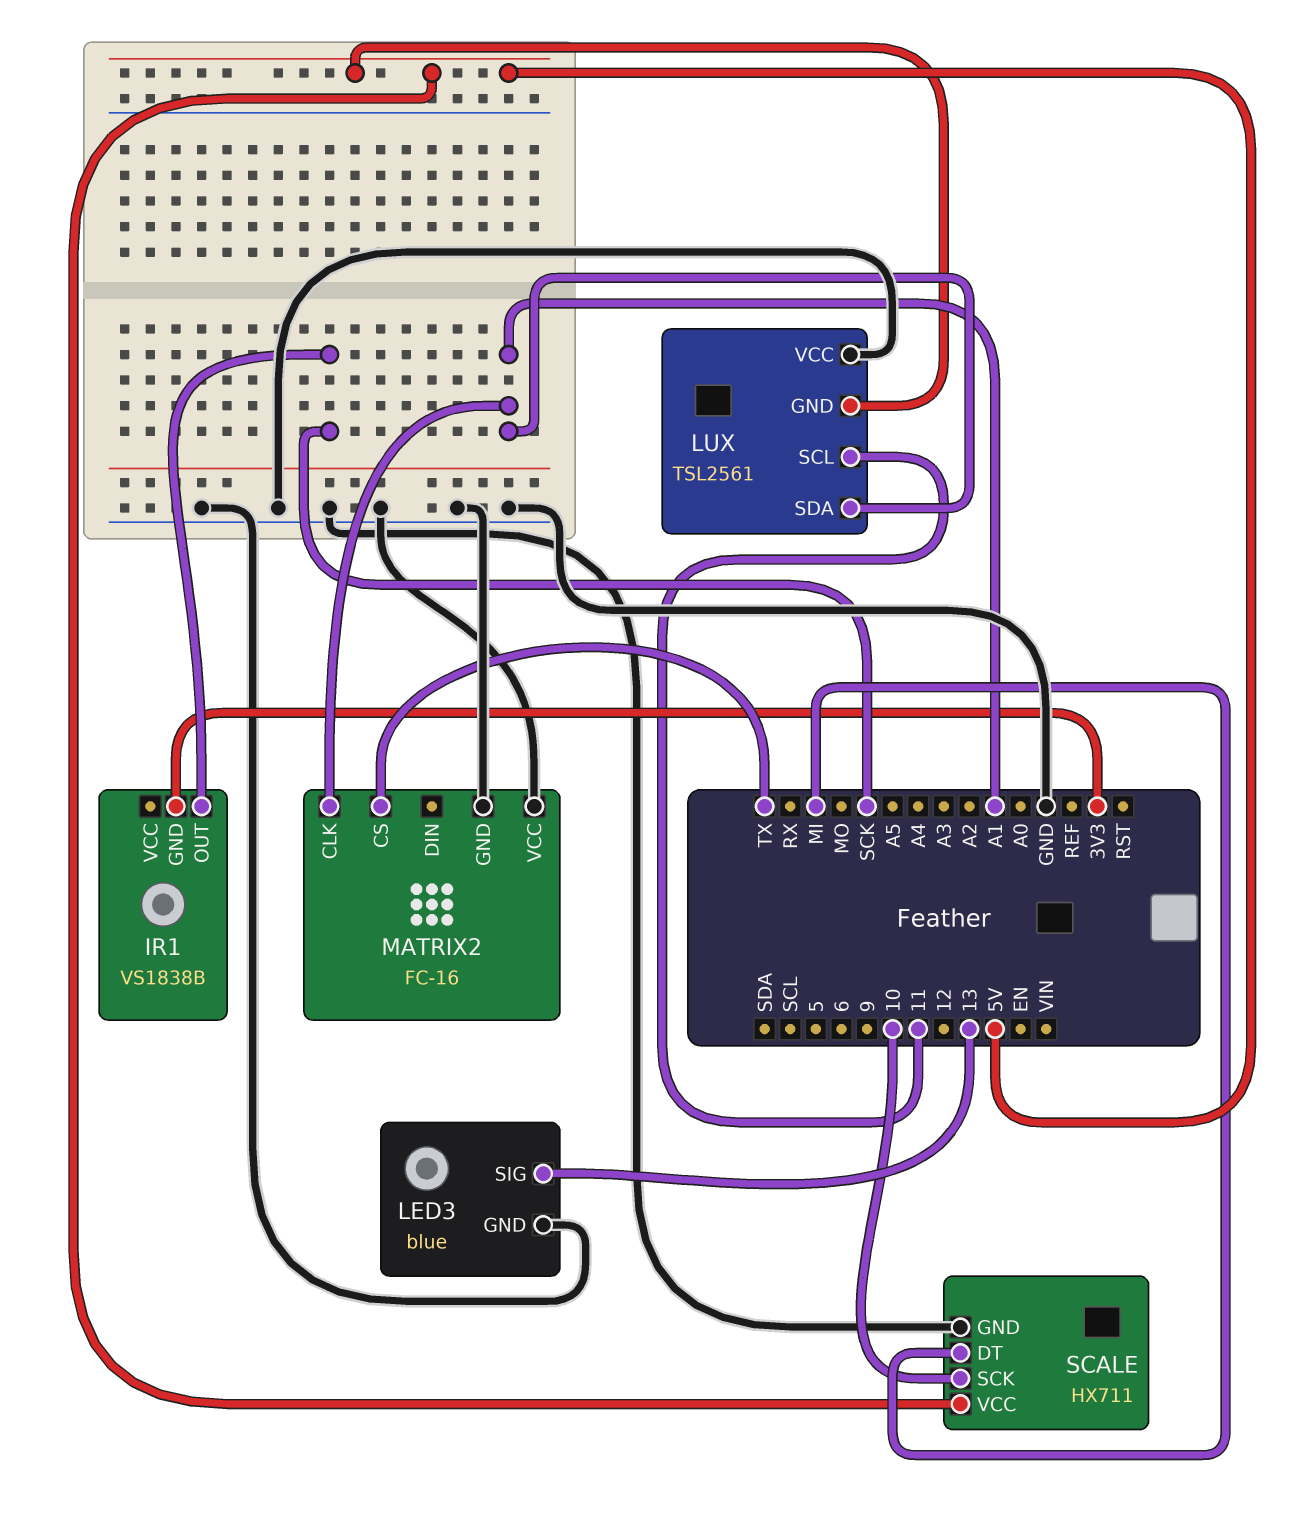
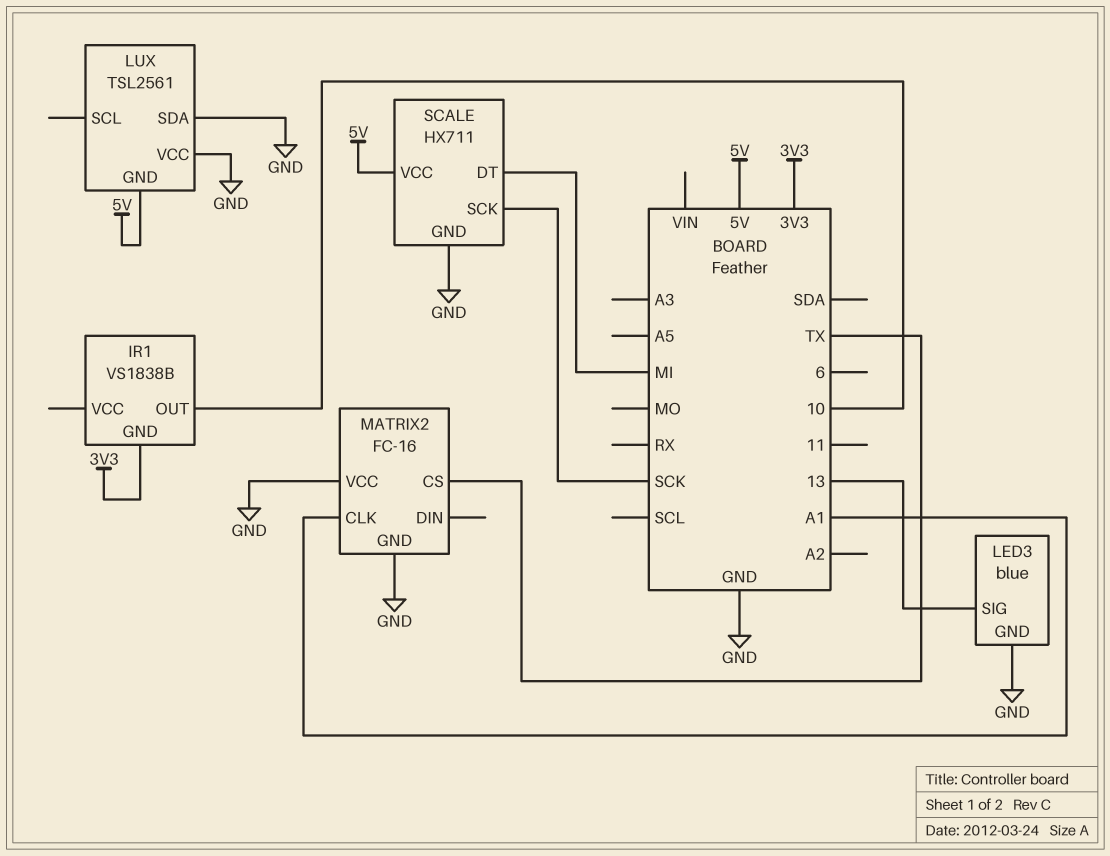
IR1 pin OUT: SCK -> 10
LUX pin SCL: 11 -> none
LUX pin SDA: A1 -> GND
SCALE pin SCK: 10 -> SCK

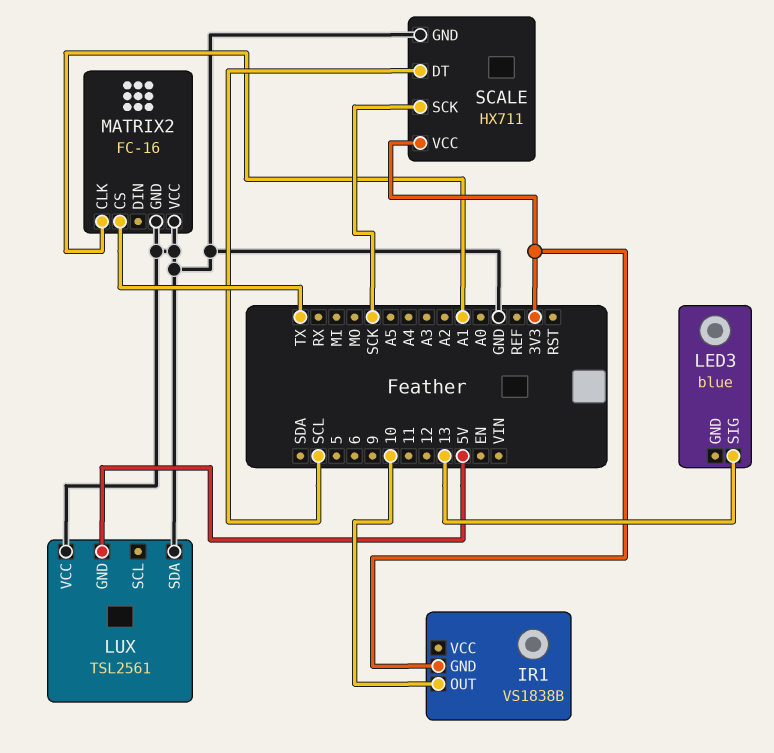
LED3 pin GND: GND -> none
SCALE pin DT: MI -> SCL
SCALE pin VCC: 5V -> 3V3

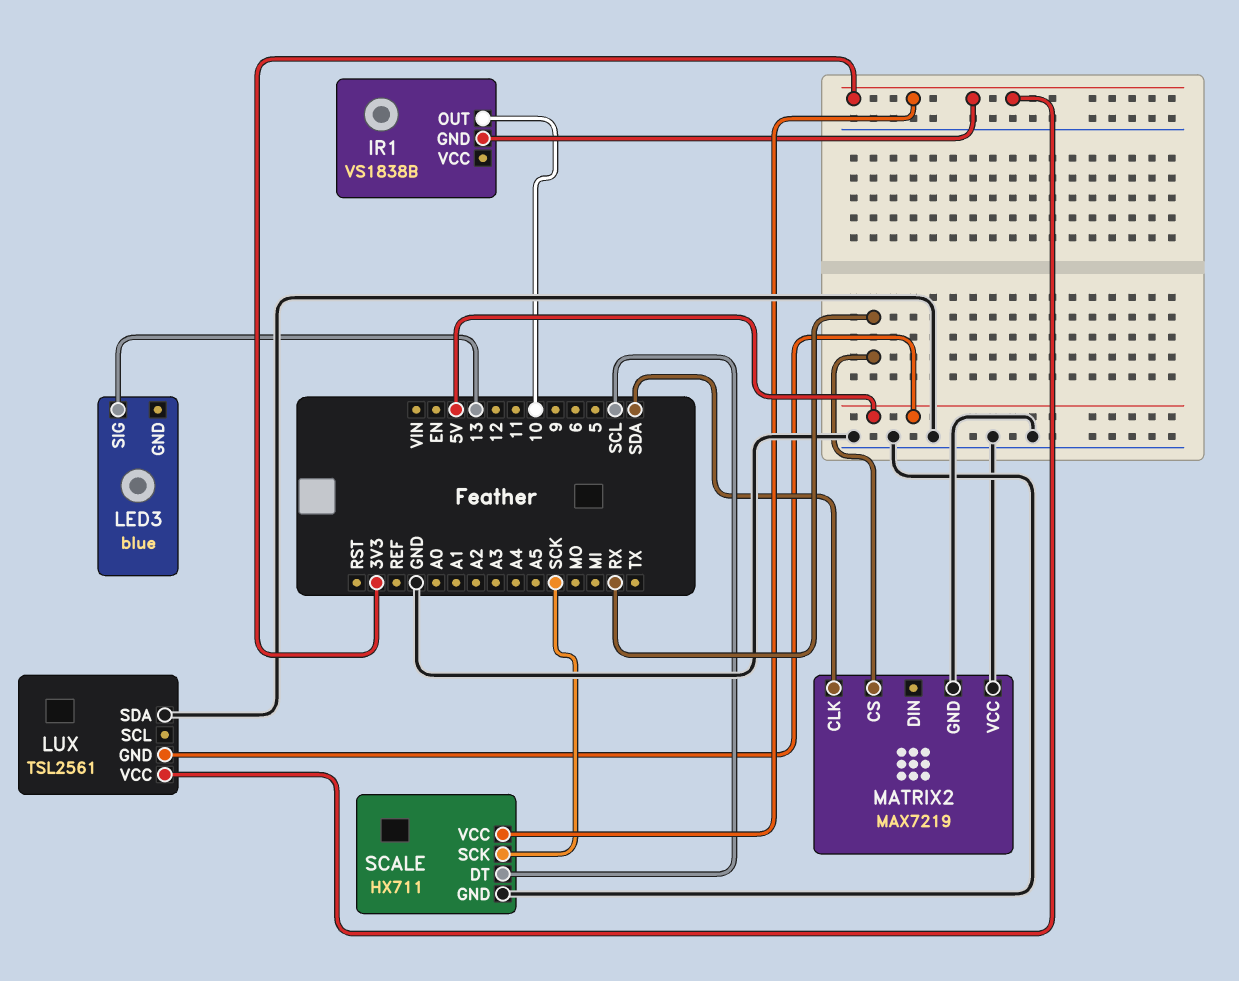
LUX pin VCC: GND -> 3V3
MATRIX2: FC-16 -> MAX7219
MATRIX2 pin CLK: A1 -> SDA
MATRIX2 pin CS: TX -> RX

